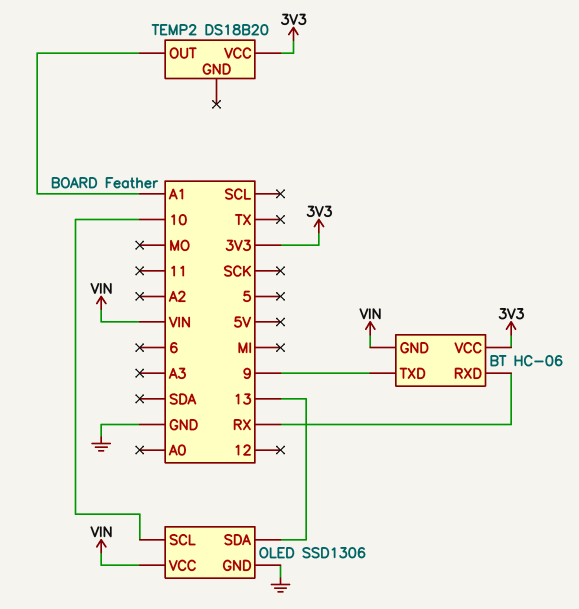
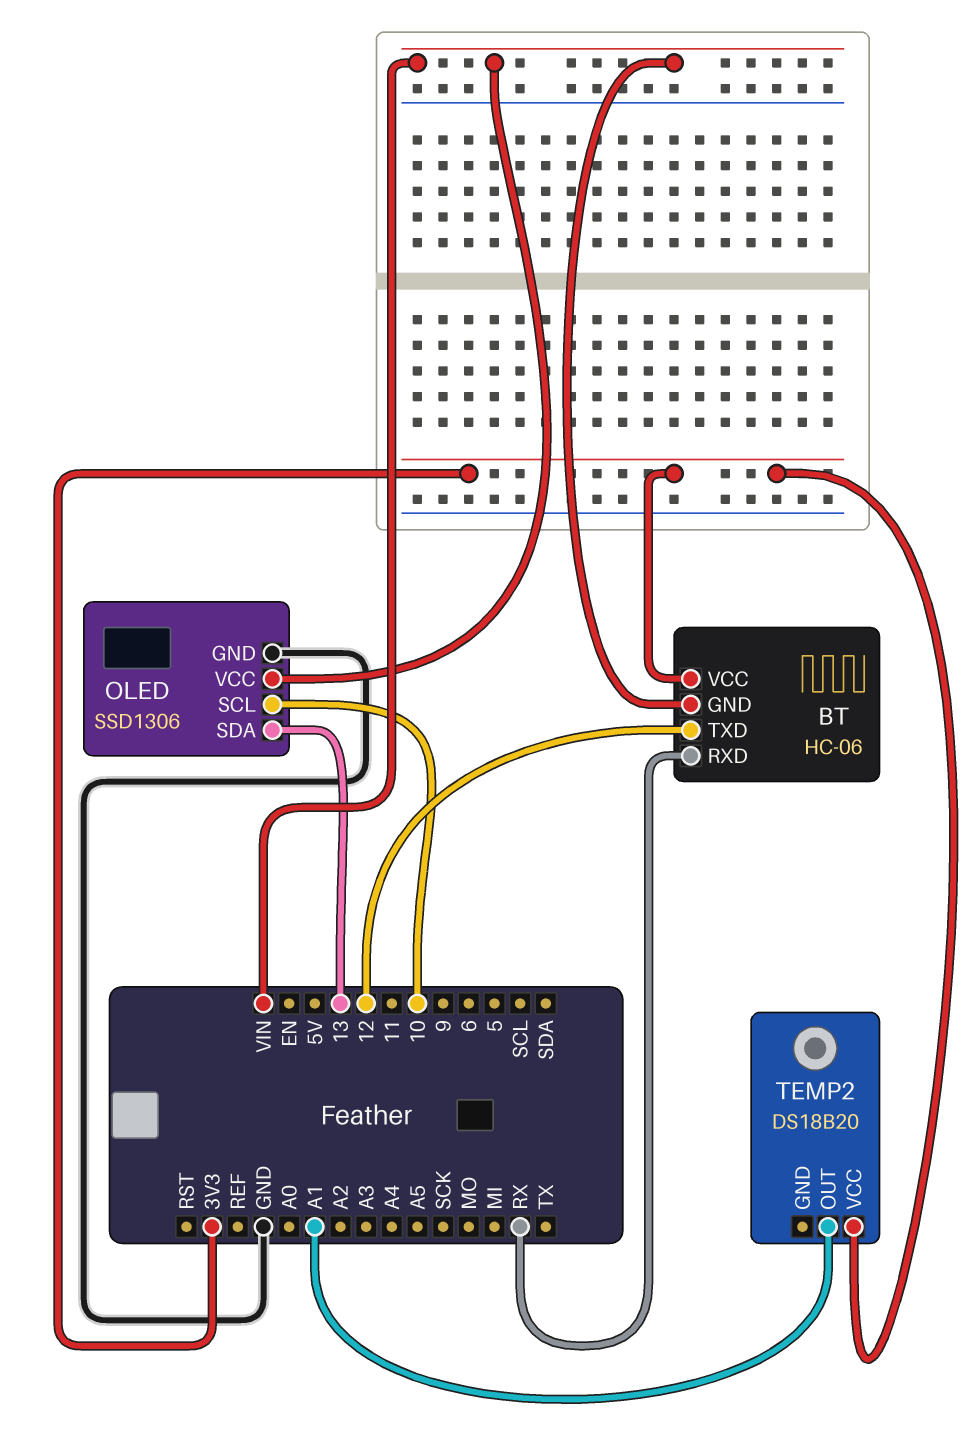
BT pin TXD: 9 -> 12

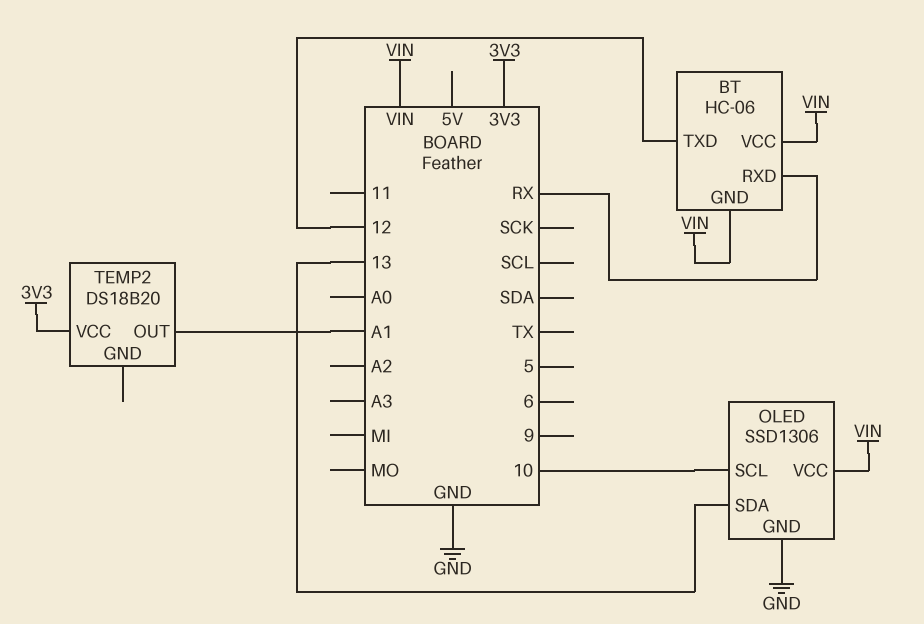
BT pin VCC: 3V3 -> VIN

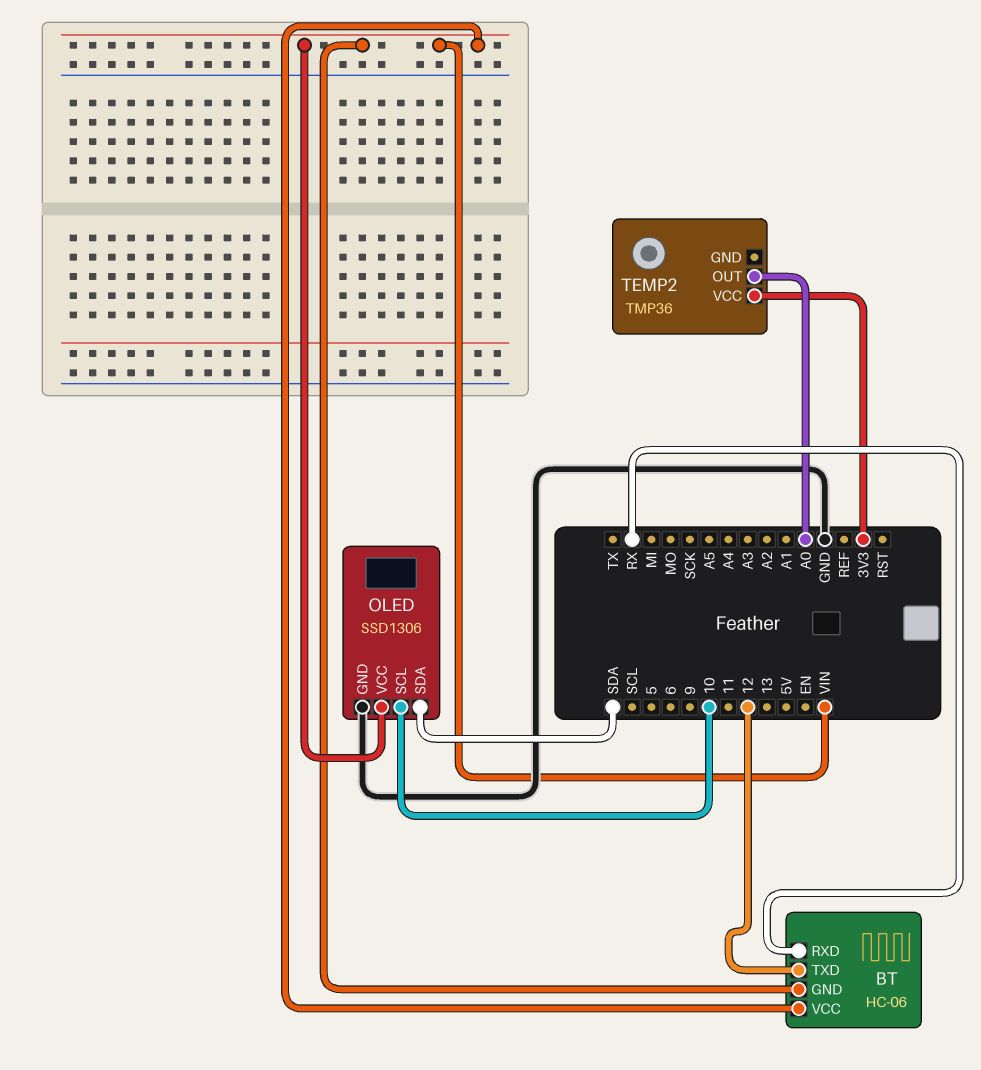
OLED pin SDA: 13 -> SDA
TEMP2: DS18B20 -> TMP36
TEMP2 pin OUT: A1 -> A0

